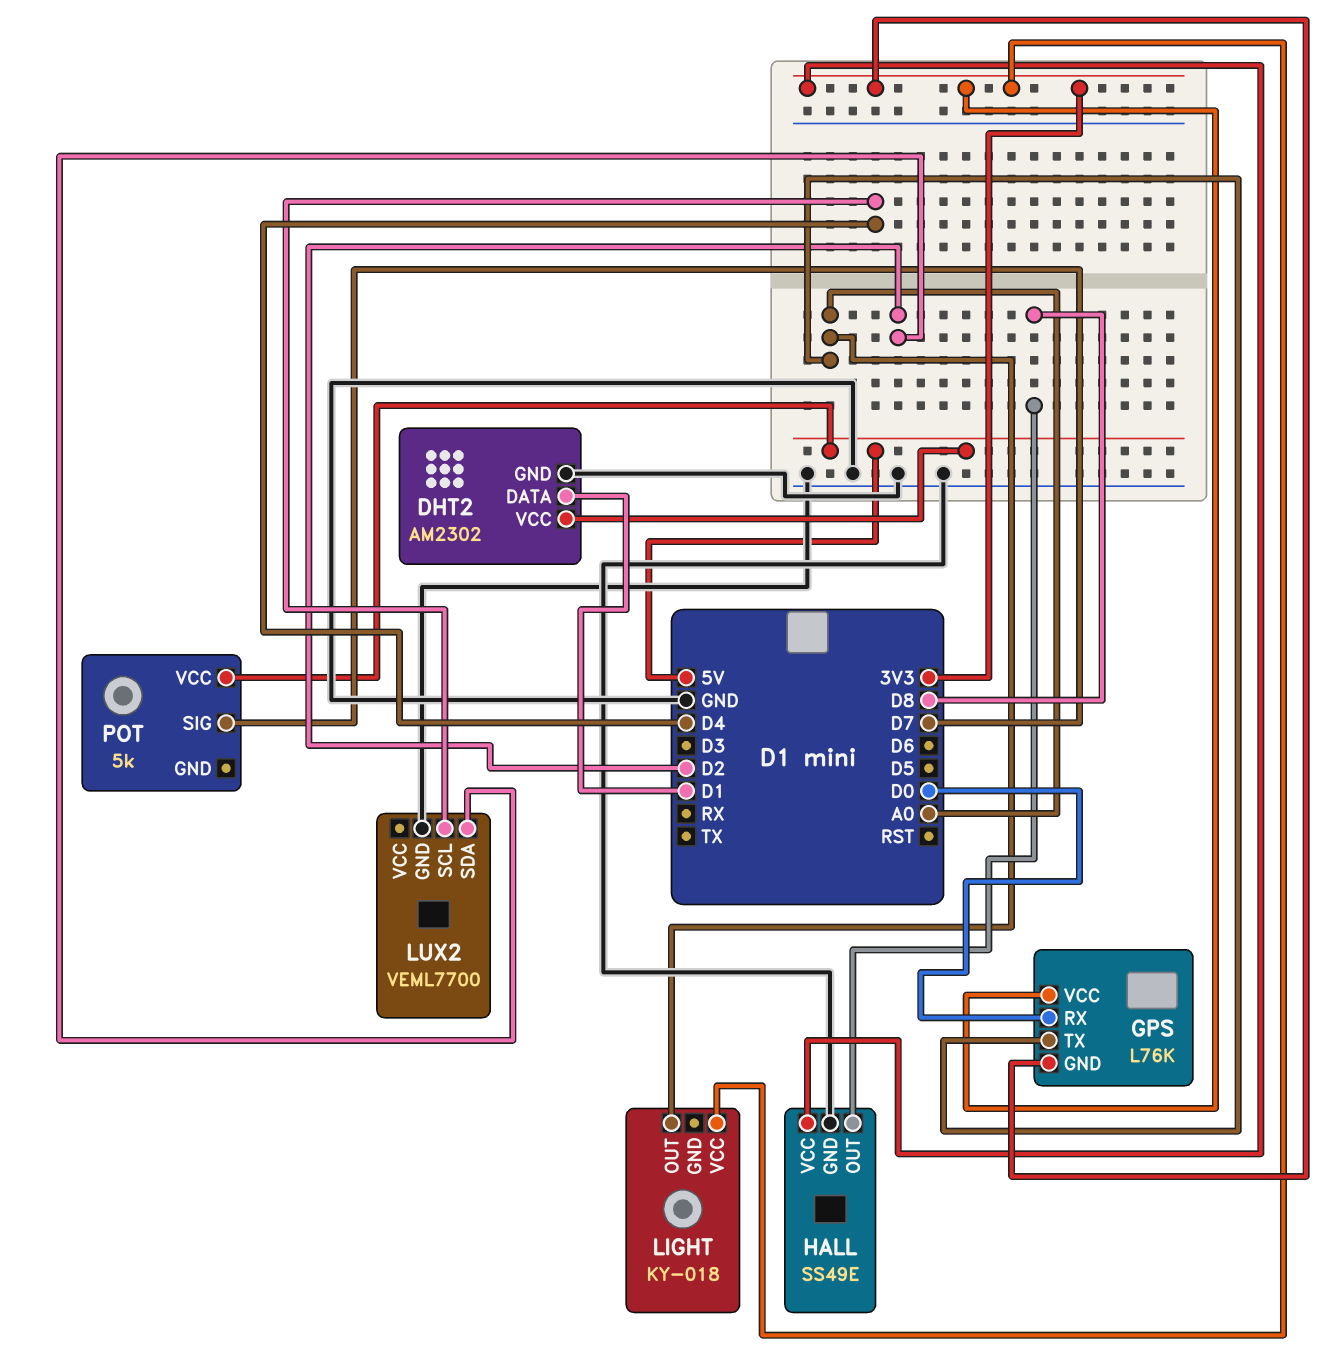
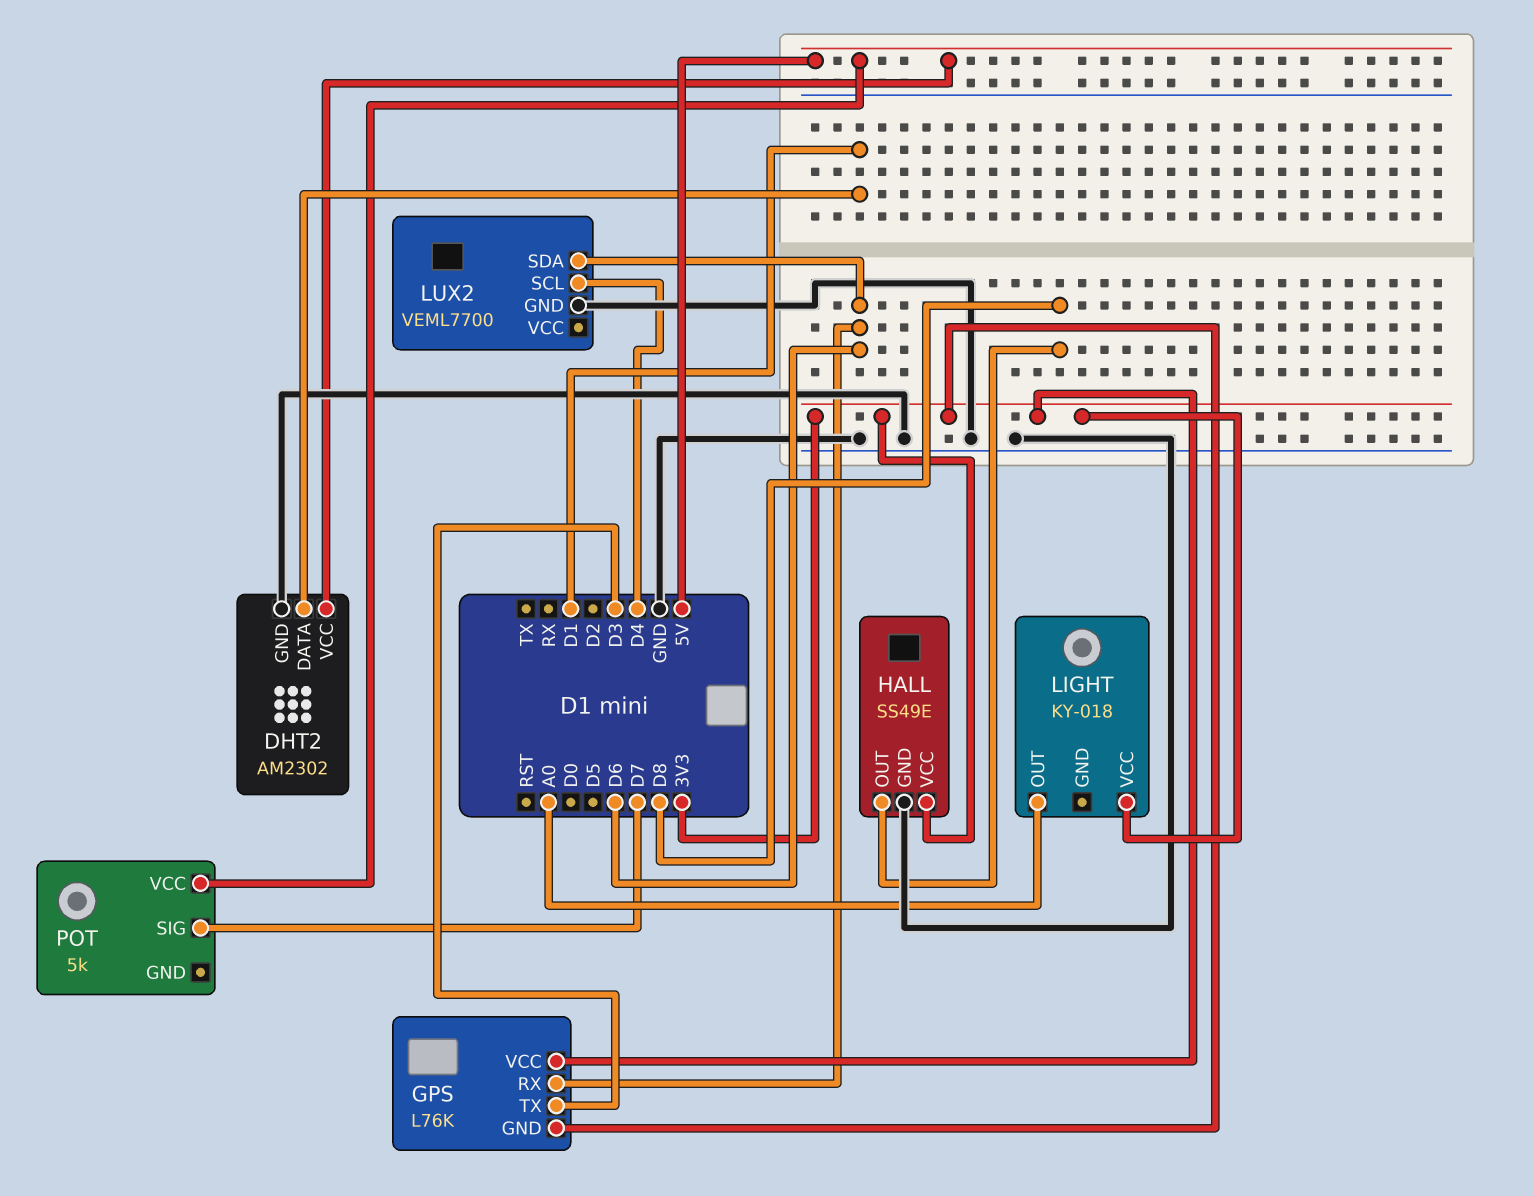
GPS pin RX: D0 -> D6
GPS pin TX: A0 -> D3
LUX2 pin SDA: D2 -> D6

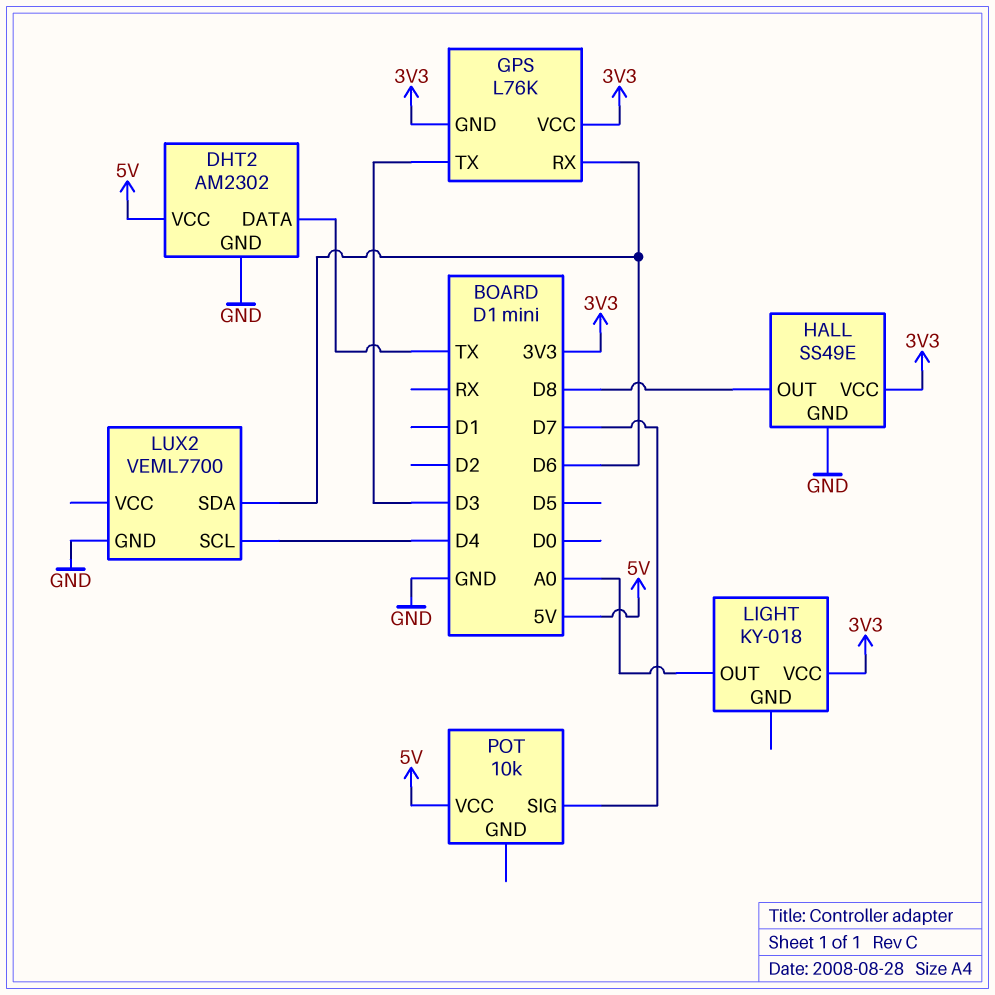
DHT2 pin DATA: D1 -> TX
POT: 5k -> 10k

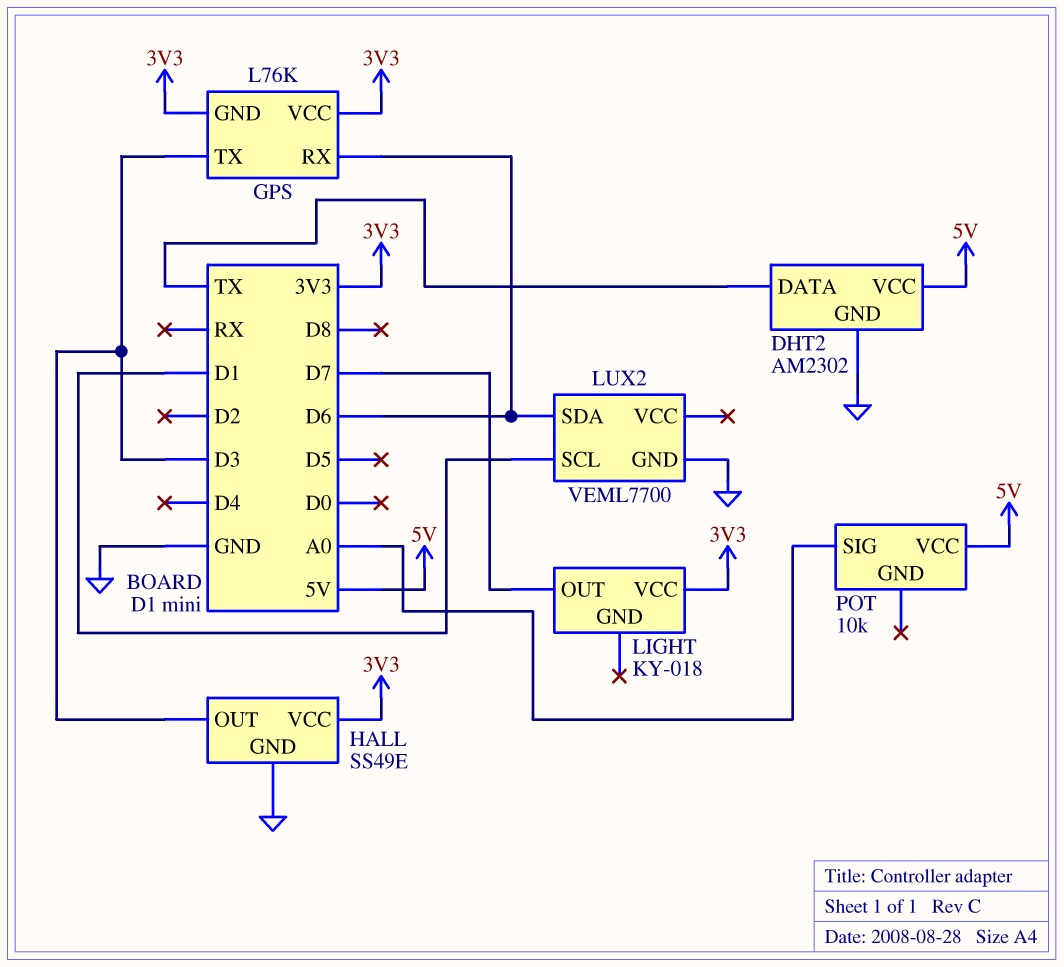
HALL pin OUT: D8 -> D3
LIGHT pin OUT: A0 -> D7
LUX2 pin SCL: D4 -> D1
POT pin SIG: D7 -> A0

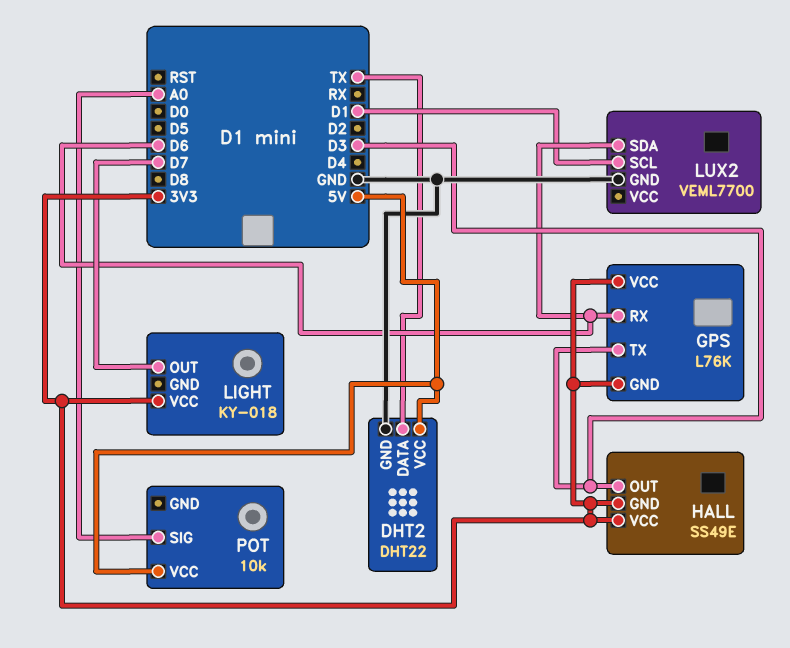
DHT2: AM2302 -> DHT22
HALL pin GND: GND -> 3V3

